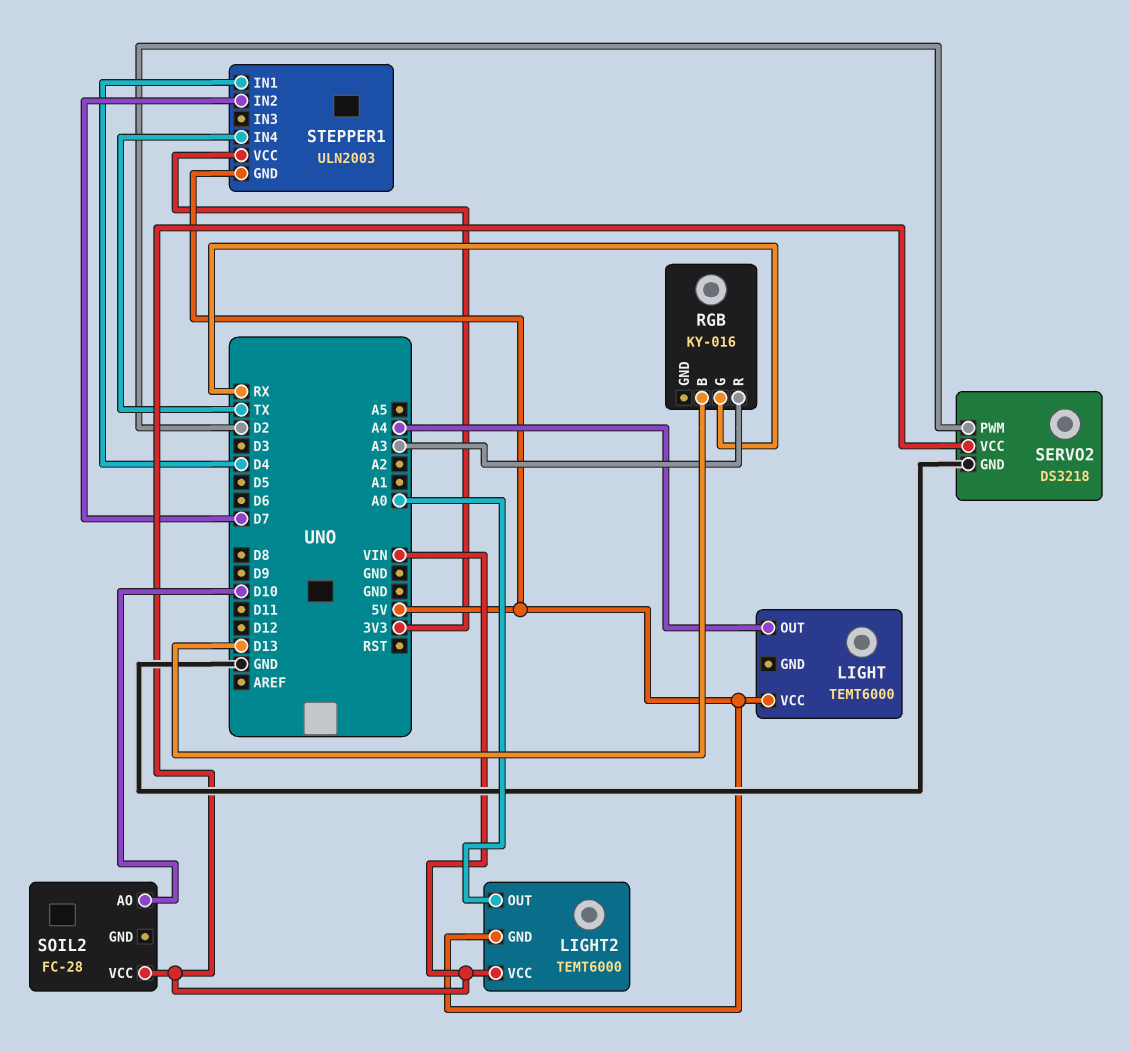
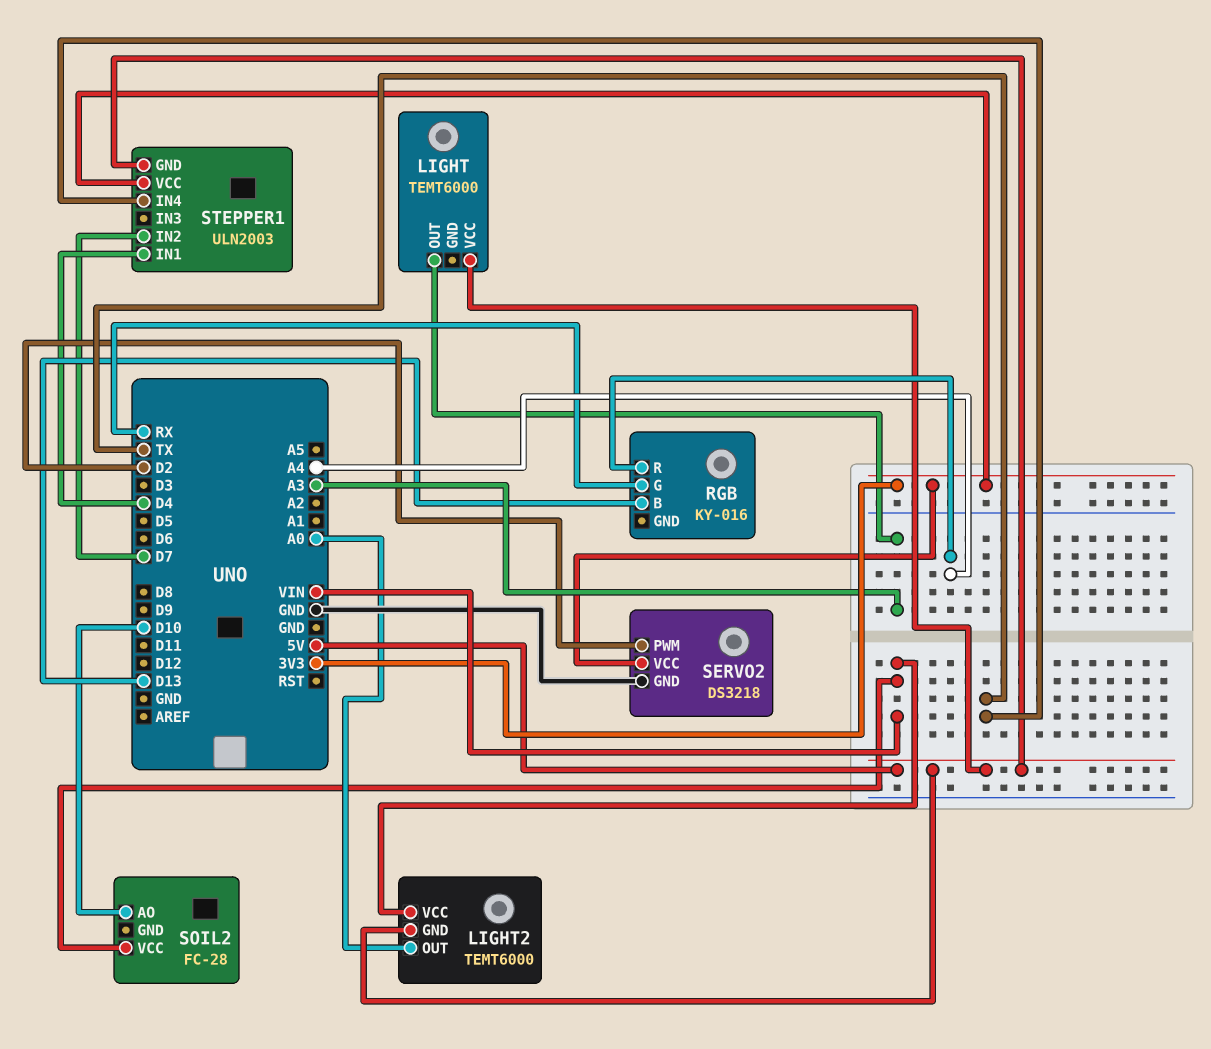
LIGHT pin OUT: A4 -> A3
RGB pin R: A3 -> A4
SERVO2 pin VCC: VIN -> 3V3

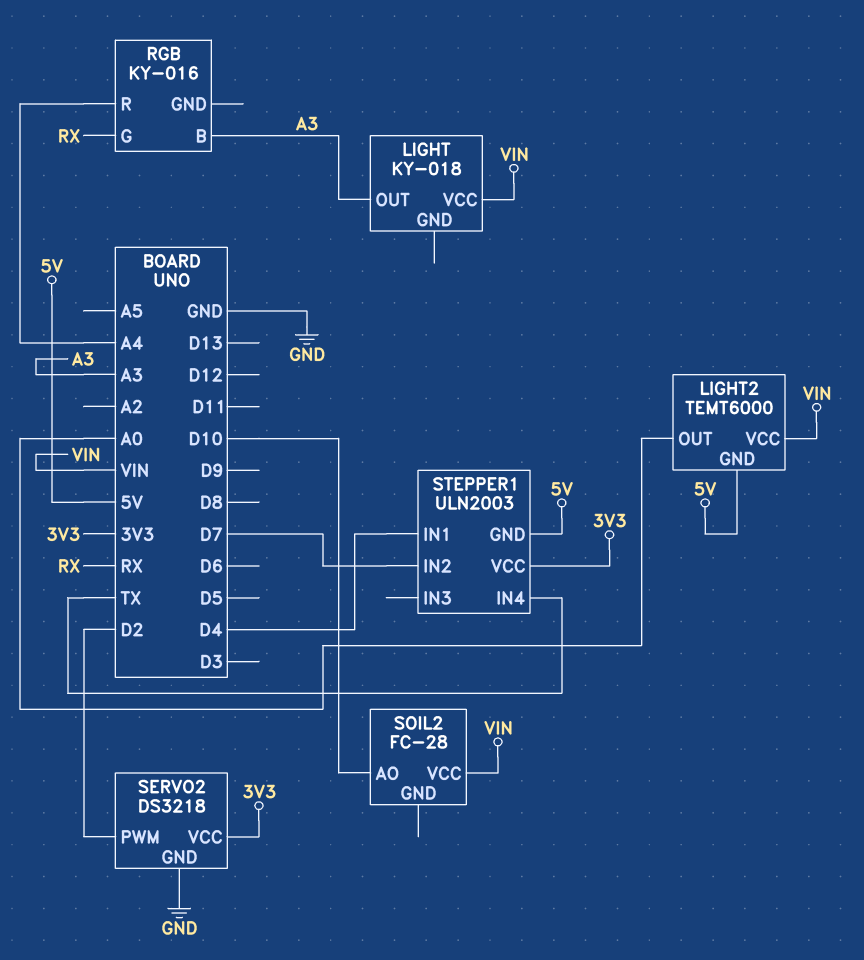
LIGHT: TEMT6000 -> KY-018
LIGHT pin VCC: 5V -> VIN
RGB pin B: D13 -> A3

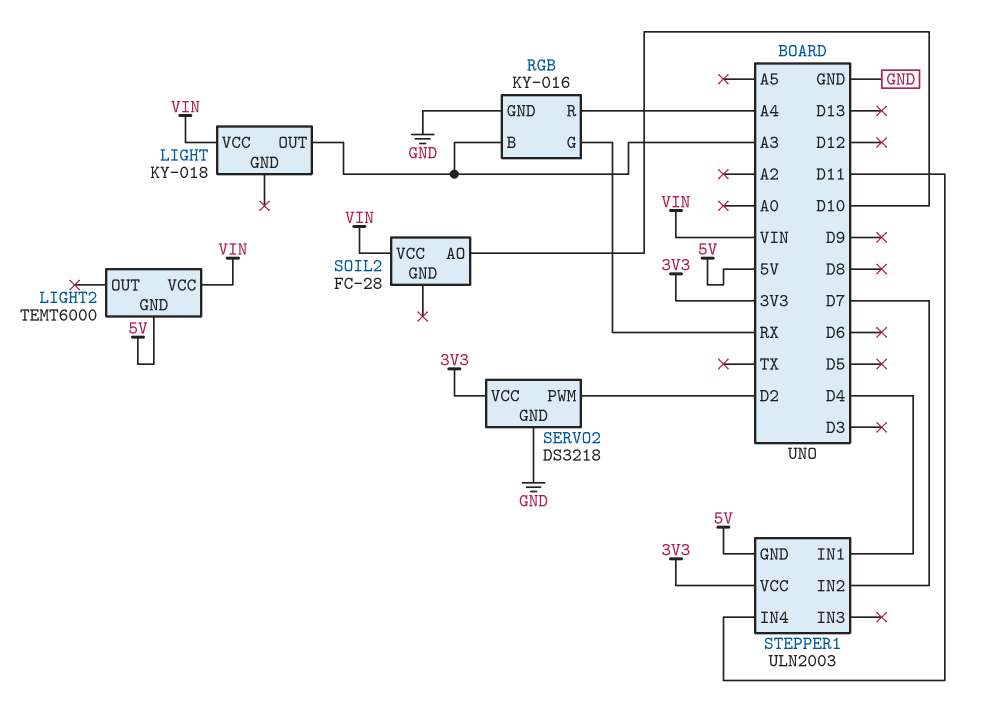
LIGHT2 pin OUT: A0 -> none
RGB pin GND: none -> GND
STEPPER1 pin IN4: TX -> D11

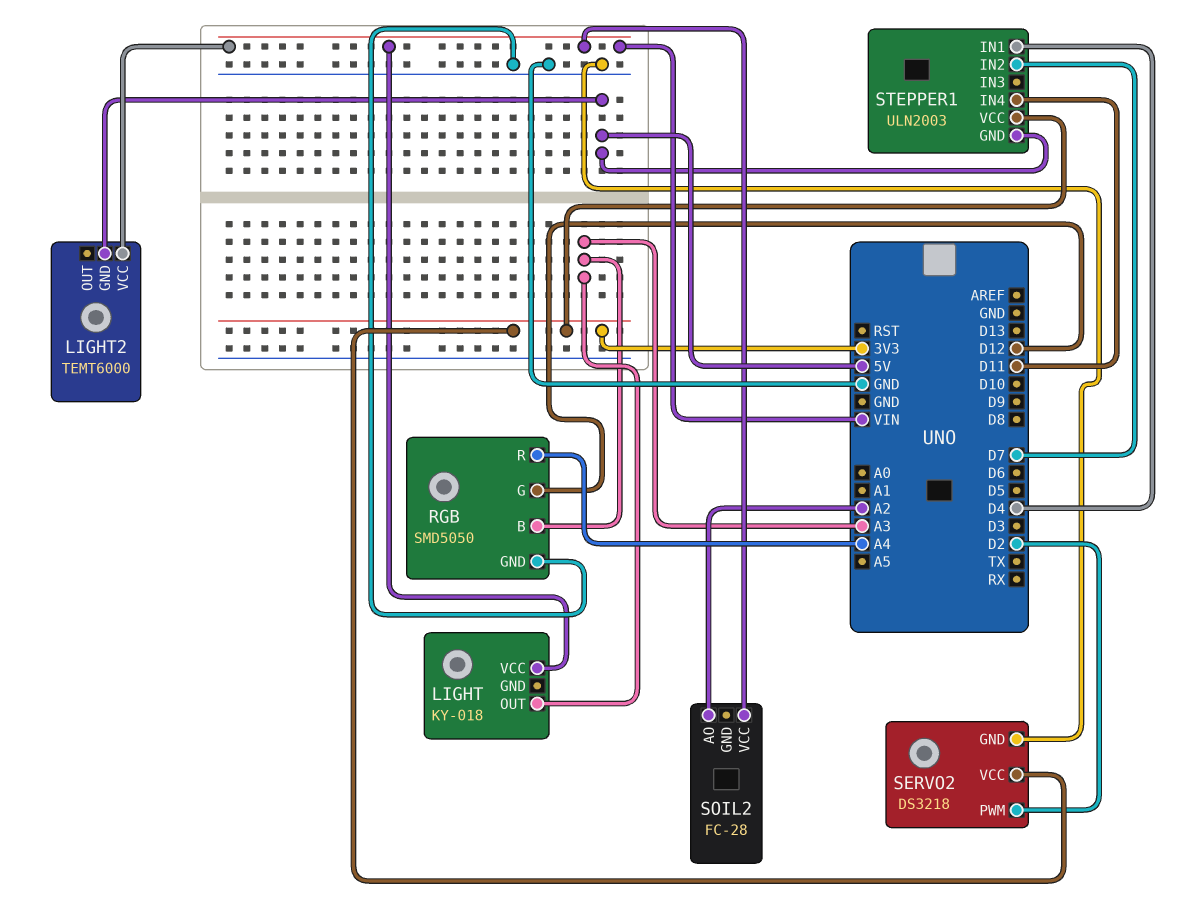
RGB: KY-016 -> SMD5050
RGB pin G: RX -> D12
SOIL2 pin AO: D10 -> A2

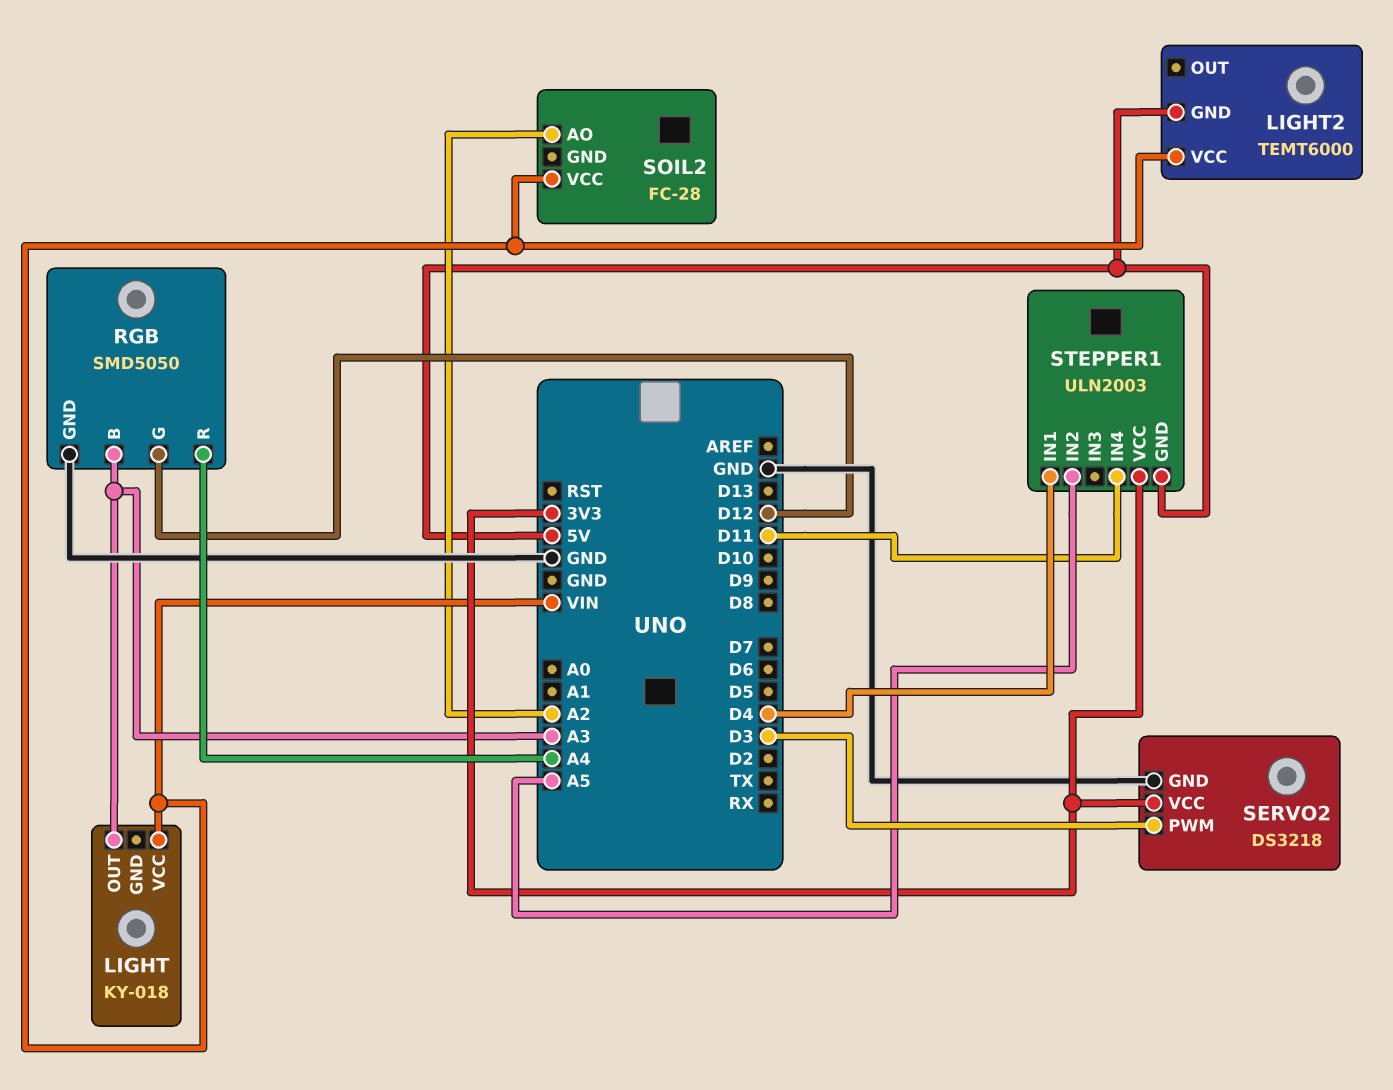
SERVO2 pin PWM: D2 -> D3
STEPPER1 pin IN2: D7 -> A5

